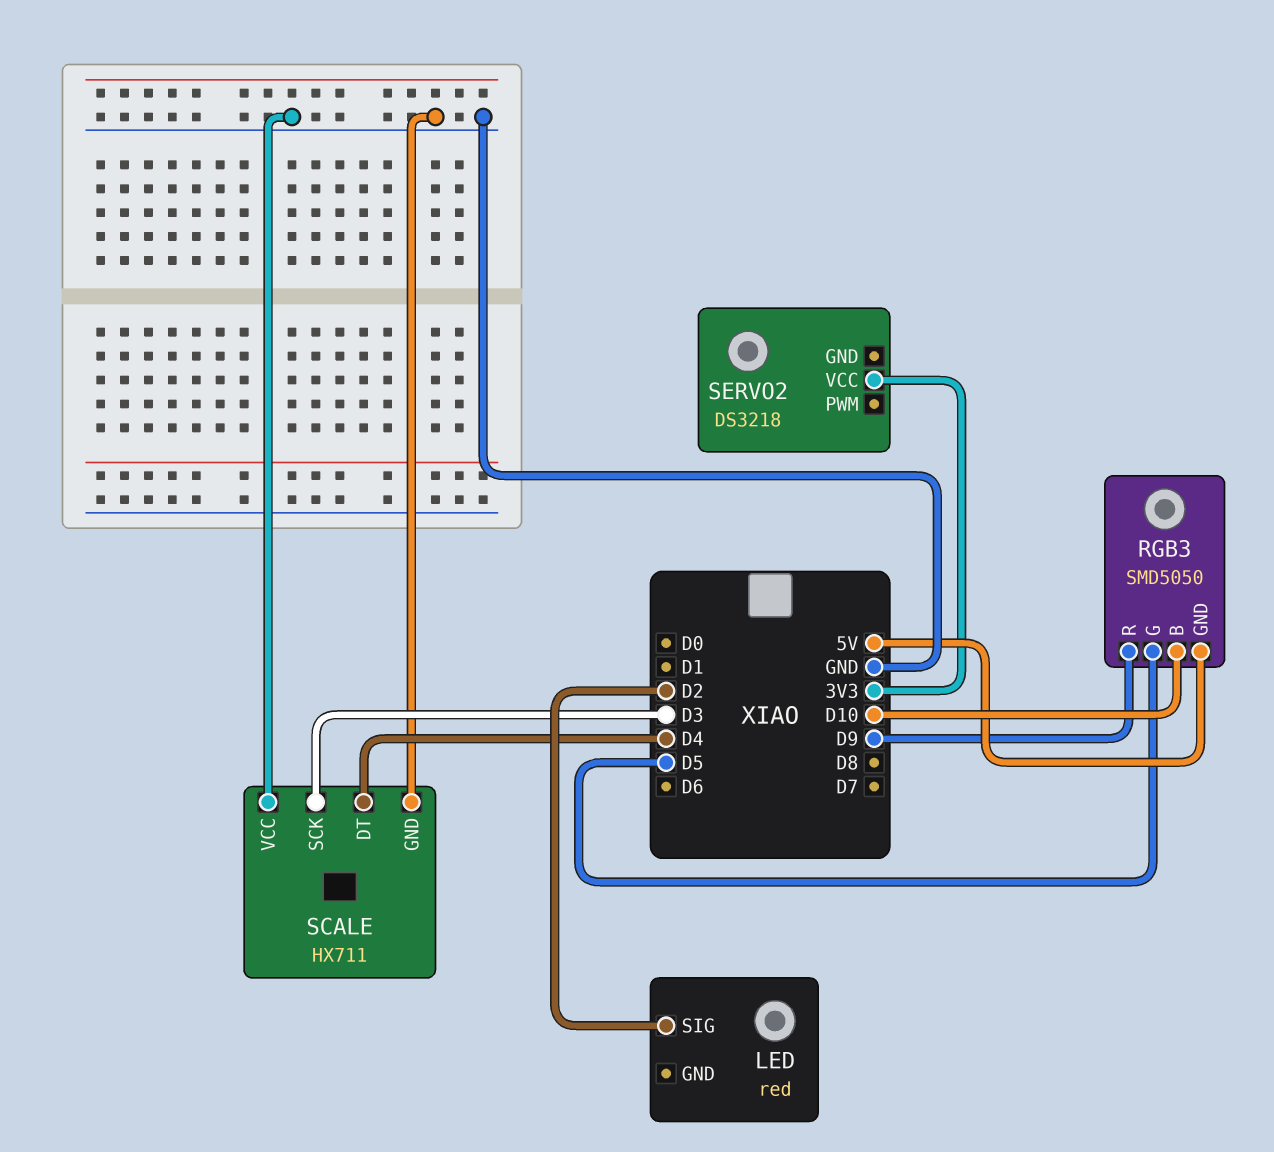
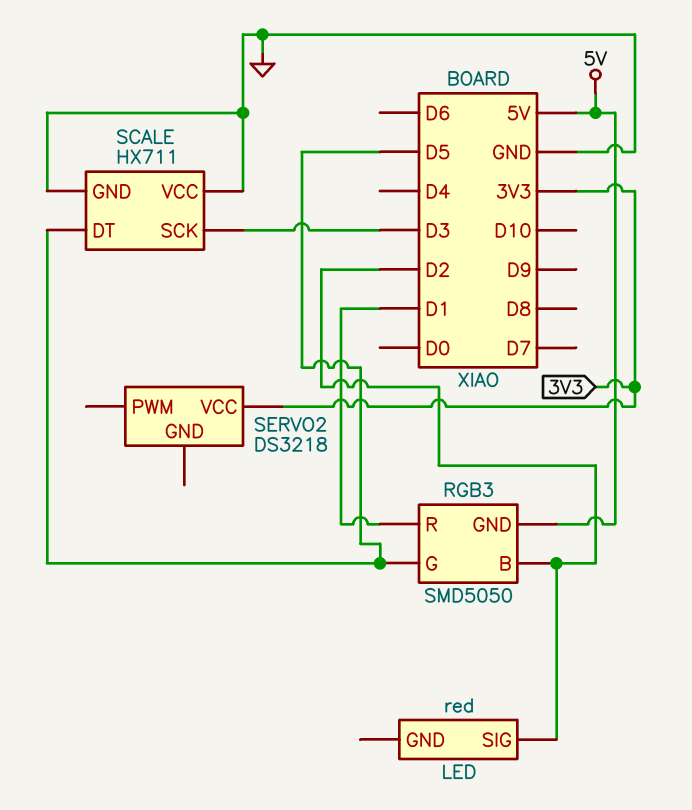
RGB3 pin B: D10 -> D2
RGB3 pin R: D9 -> D1
SCALE pin DT: D4 -> D5

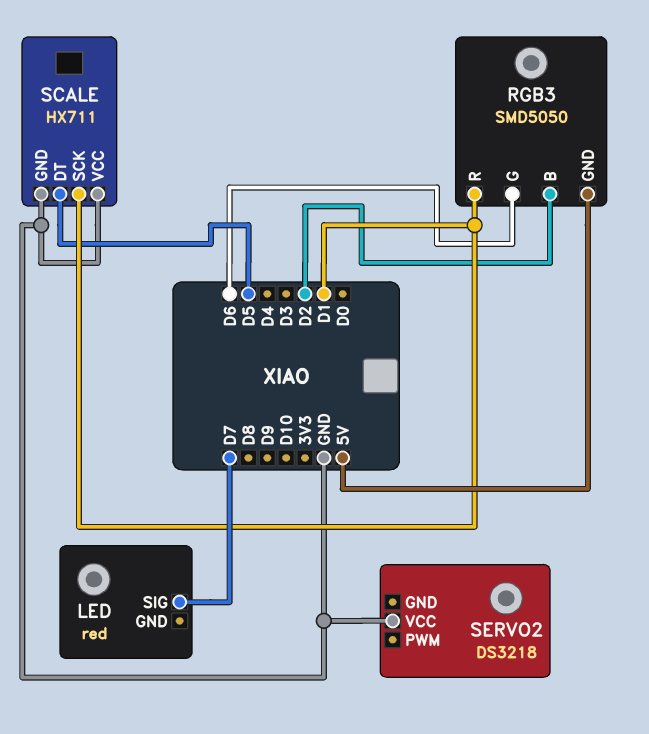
LED pin SIG: D2 -> D7
RGB3 pin G: D5 -> D6
SCALE pin SCK: D3 -> D1
SERVO2 pin VCC: 3V3 -> GND

